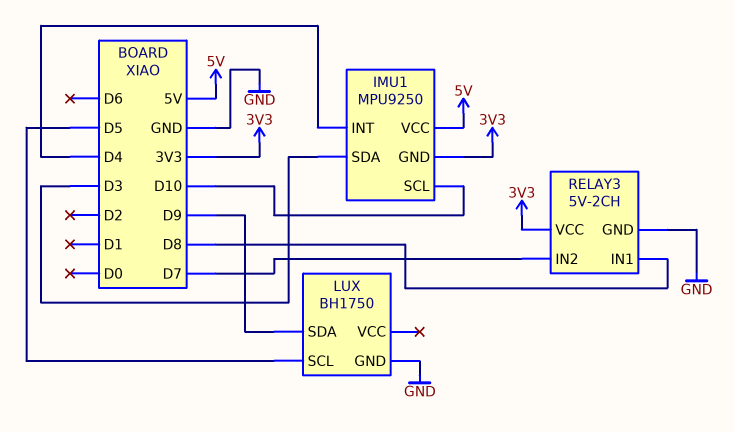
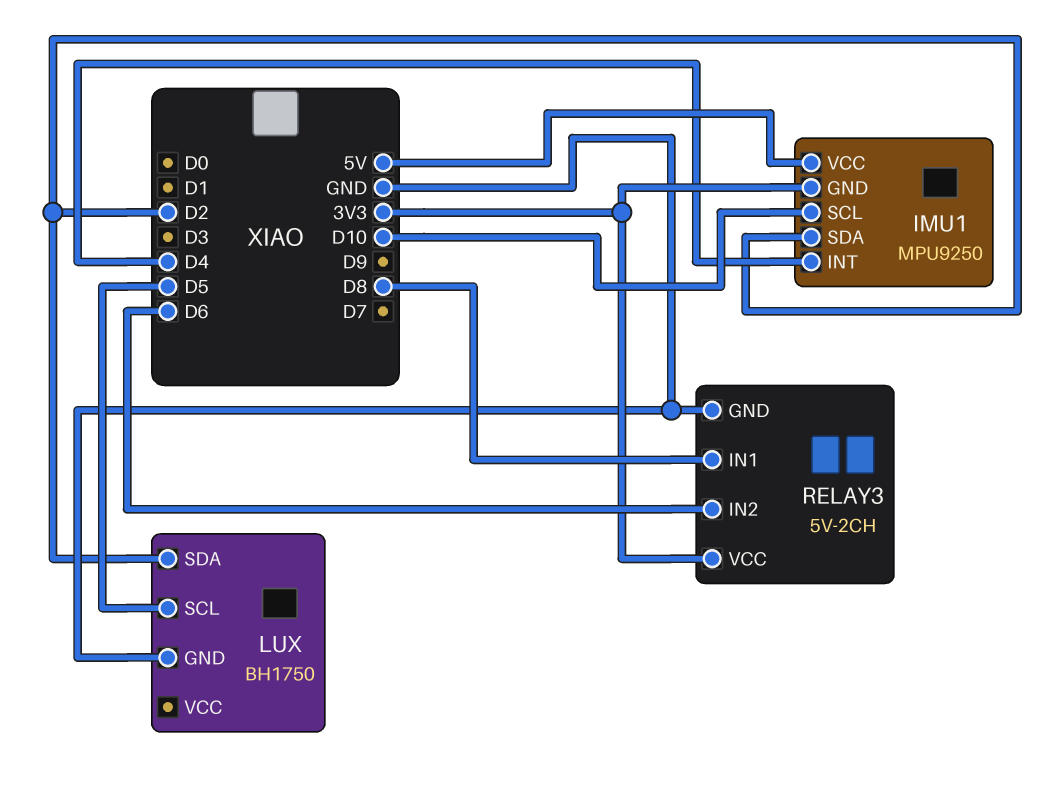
IMU1 pin SDA: D3 -> D2
LUX pin SDA: D9 -> D2
RELAY3 pin IN2: D7 -> D6

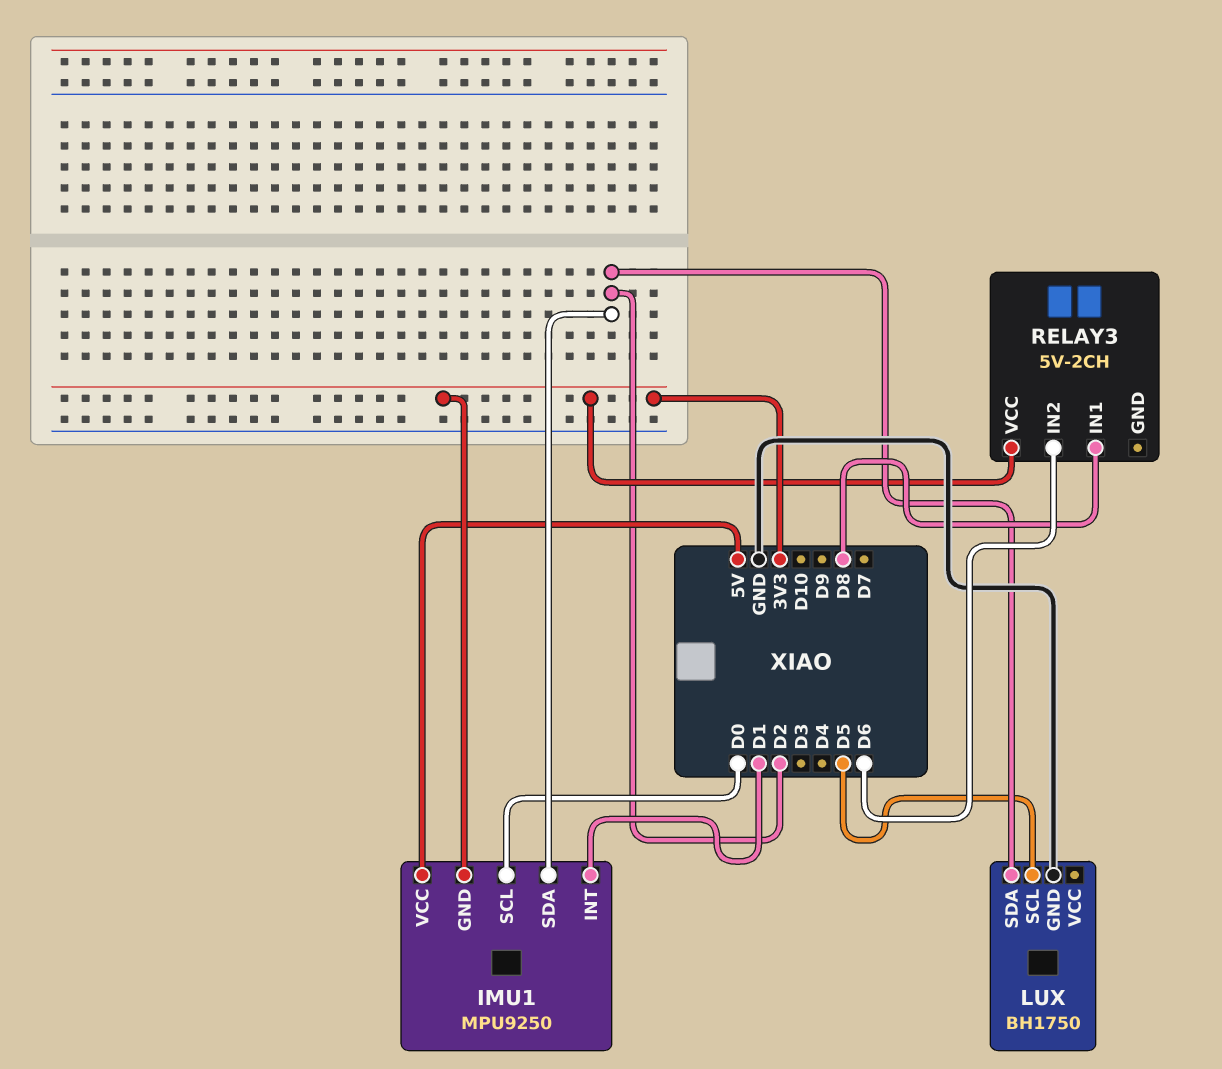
IMU1 pin INT: D4 -> D1
IMU1 pin SCL: D10 -> D0
RELAY3 pin GND: GND -> none

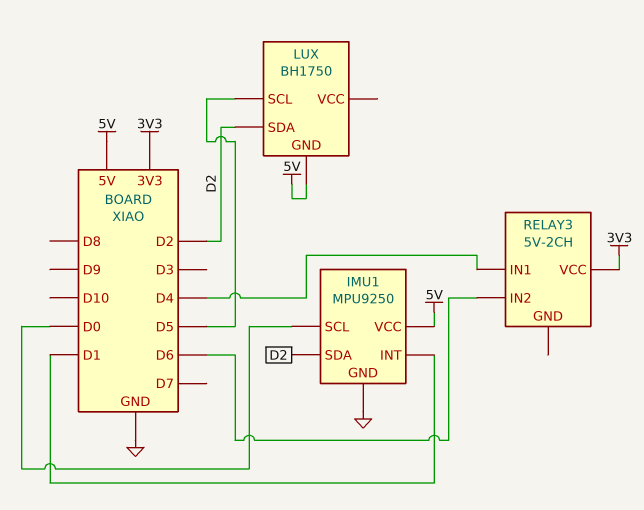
IMU1 pin GND: 3V3 -> GND
LUX pin GND: GND -> 5V
RELAY3 pin IN1: D8 -> D4

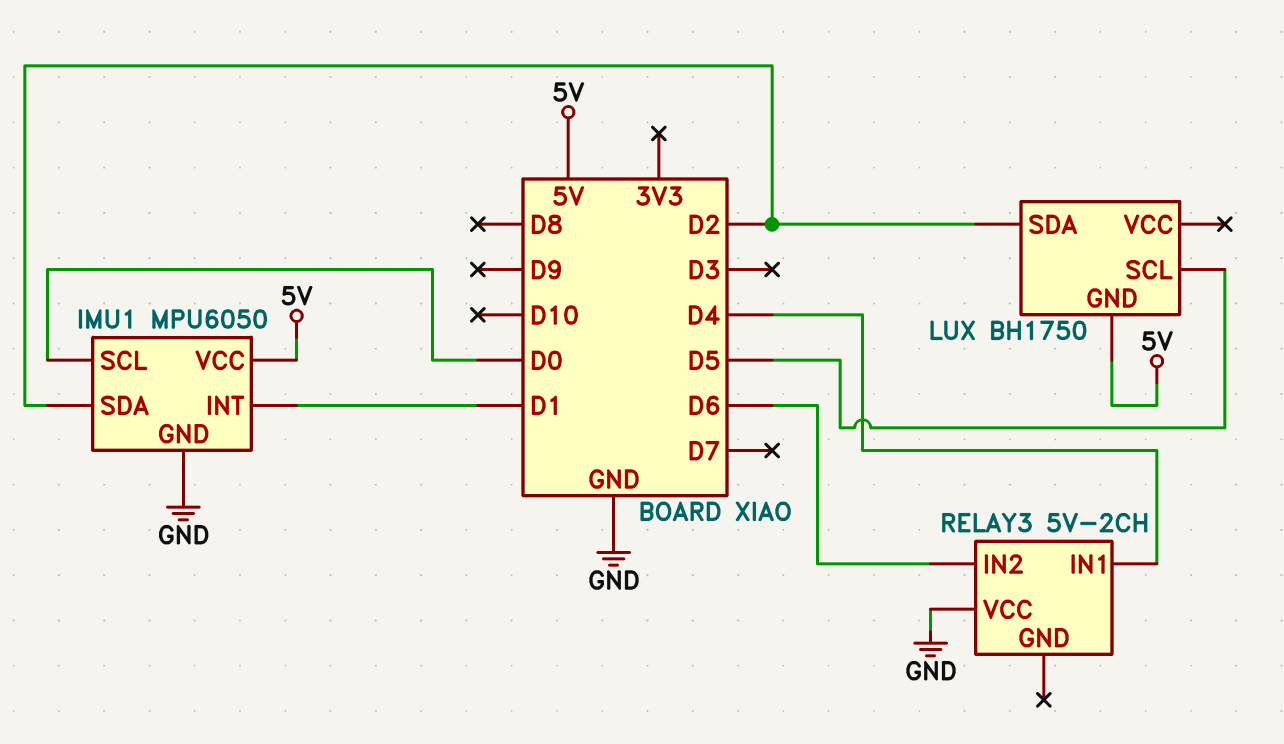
IMU1: MPU9250 -> MPU6050
RELAY3 pin VCC: 3V3 -> GND

